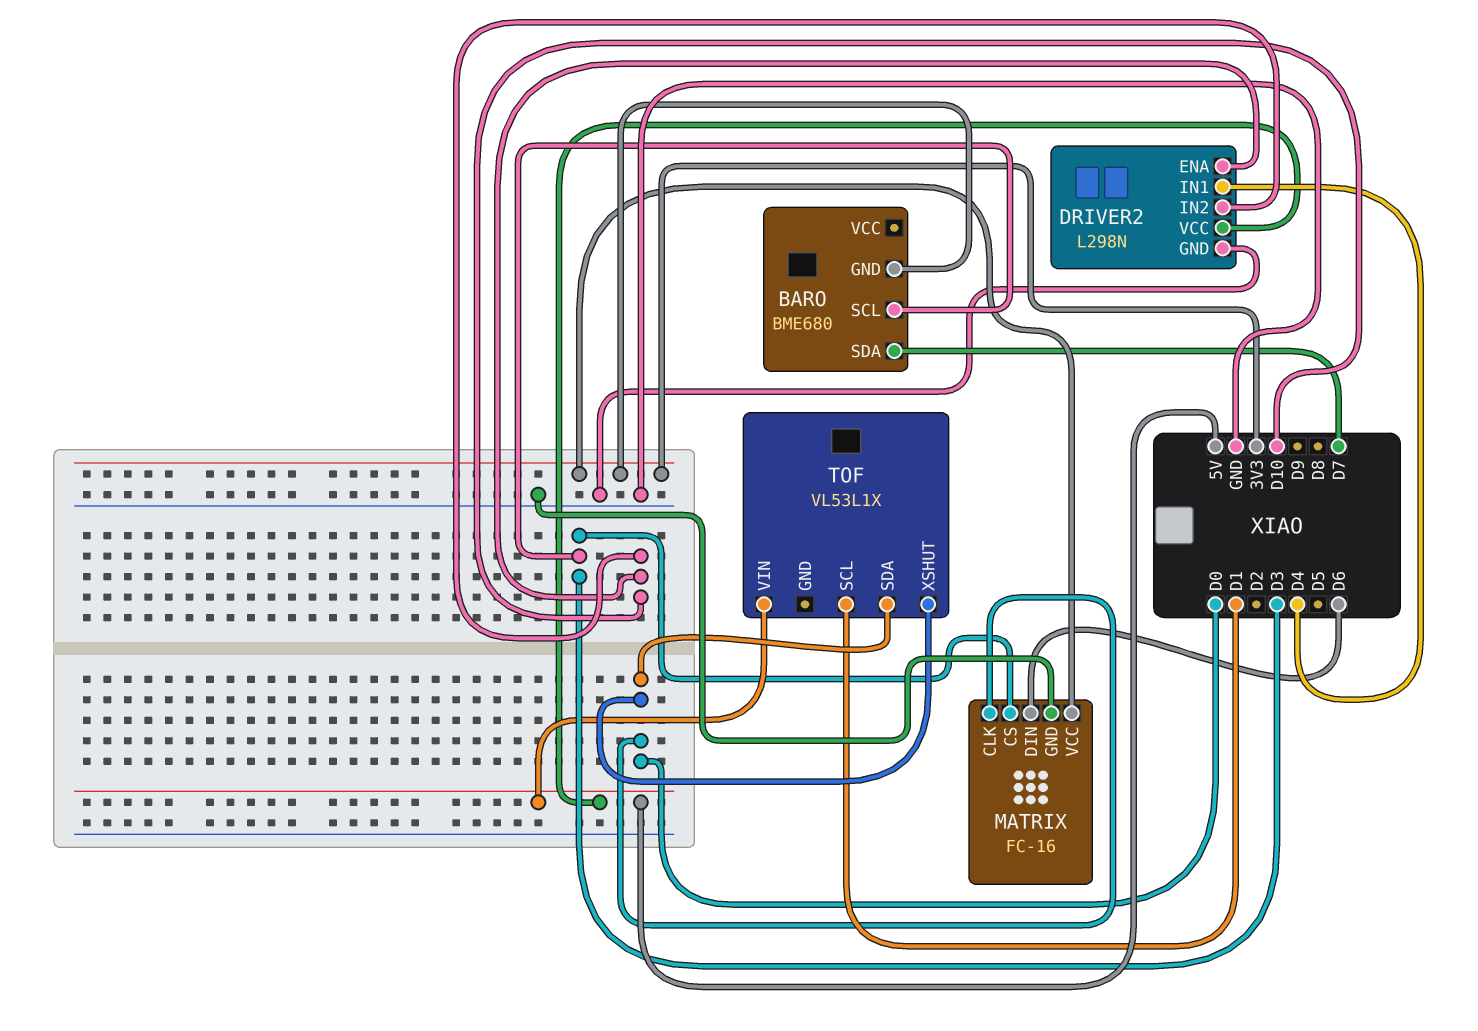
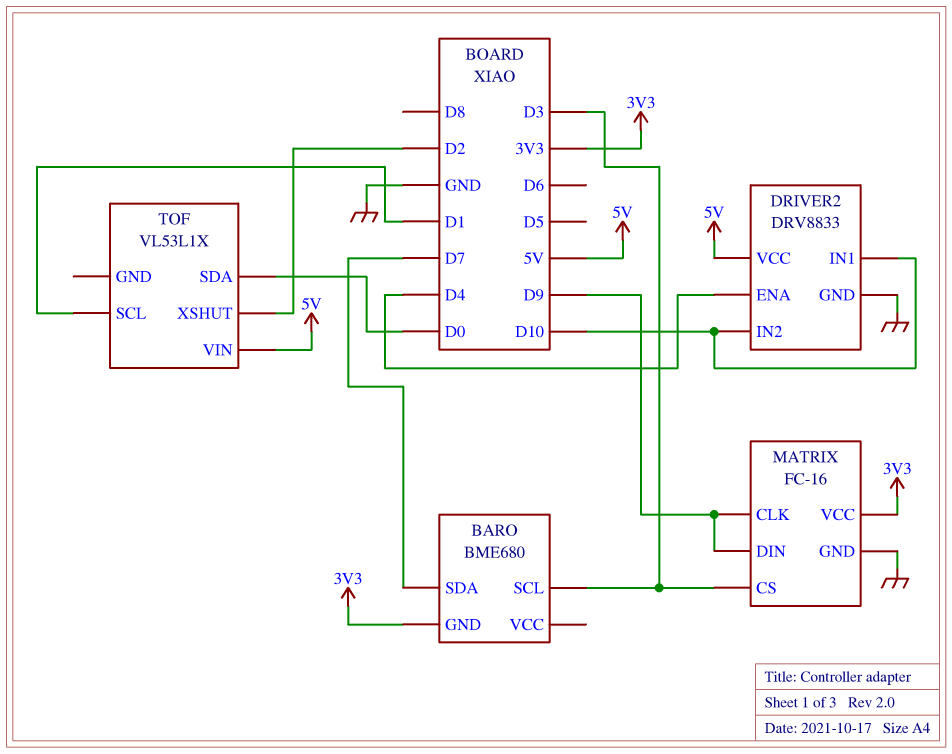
DRIVER2: L298N -> DRV8833
DRIVER2 pin ENA: D10 -> D4
DRIVER2 pin IN1: D4 -> D10
MATRIX pin CLK: D0 -> D9
MATRIX pin DIN: D6 -> D9
TOF pin XSHUT: D0 -> D2

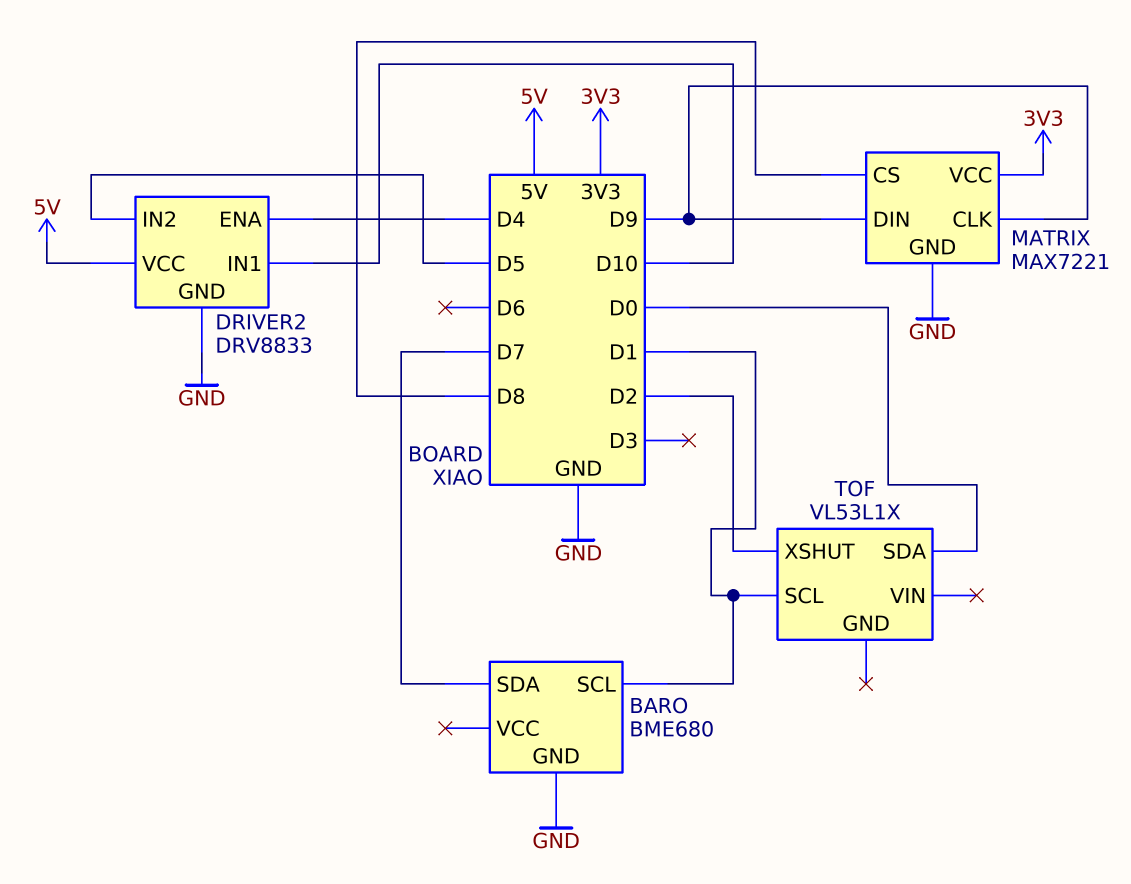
BARO pin GND: 3V3 -> GND
BARO pin SCL: D3 -> D1
DRIVER2 pin IN2: D10 -> D5
MATRIX: FC-16 -> MAX7221
MATRIX pin CS: D3 -> D8
TOF pin VIN: 5V -> none

